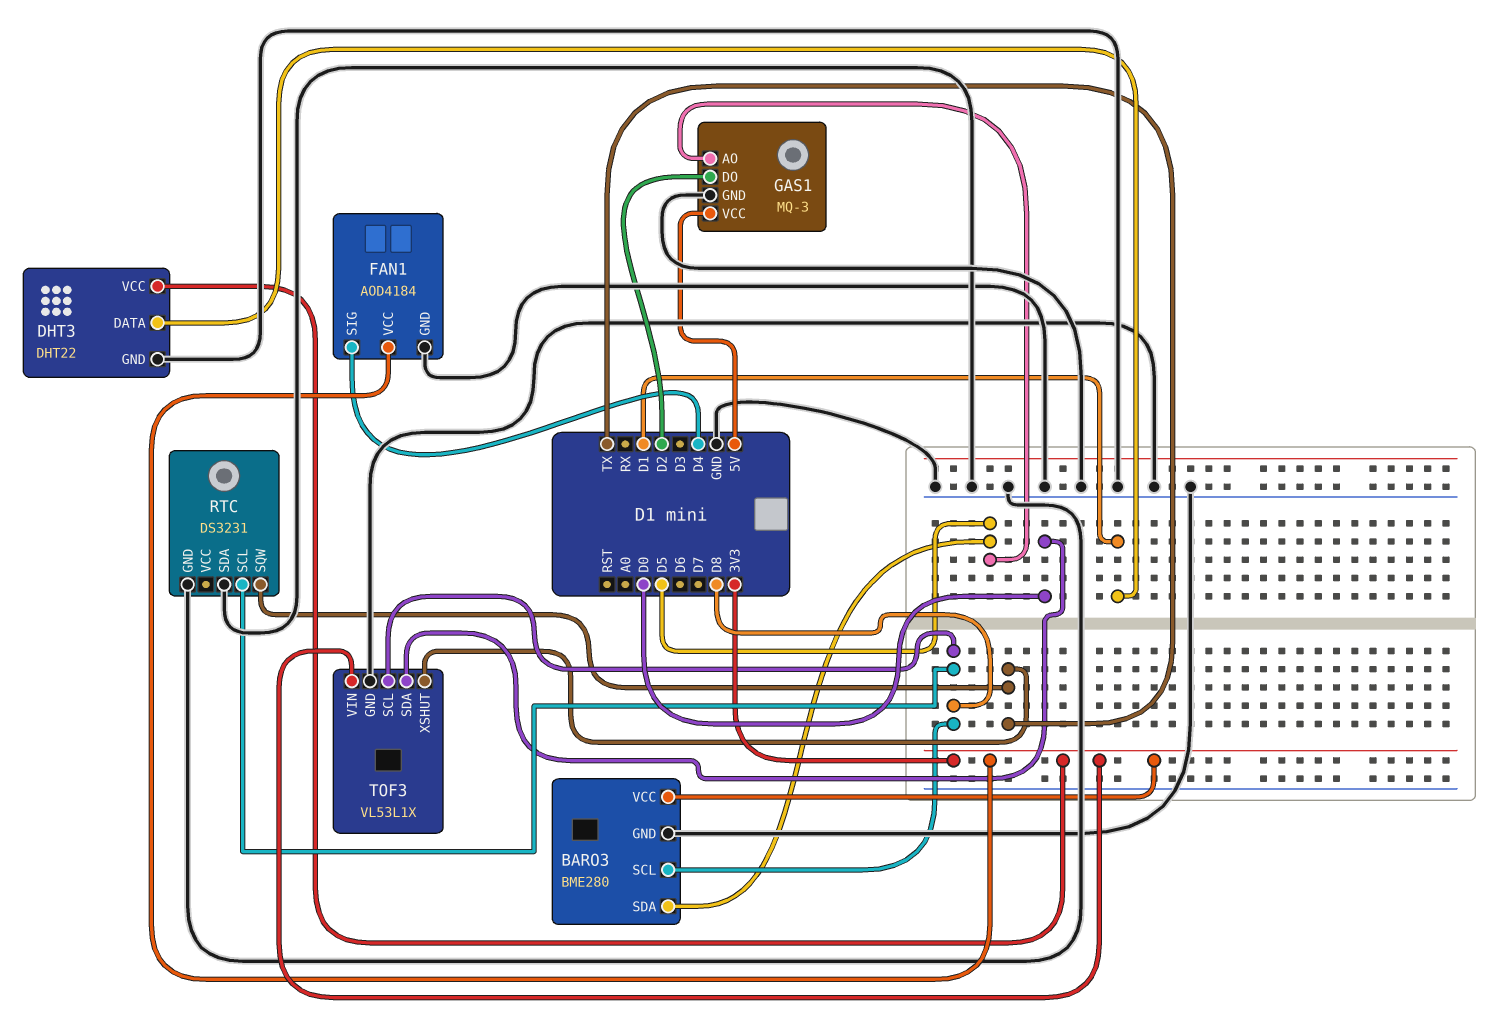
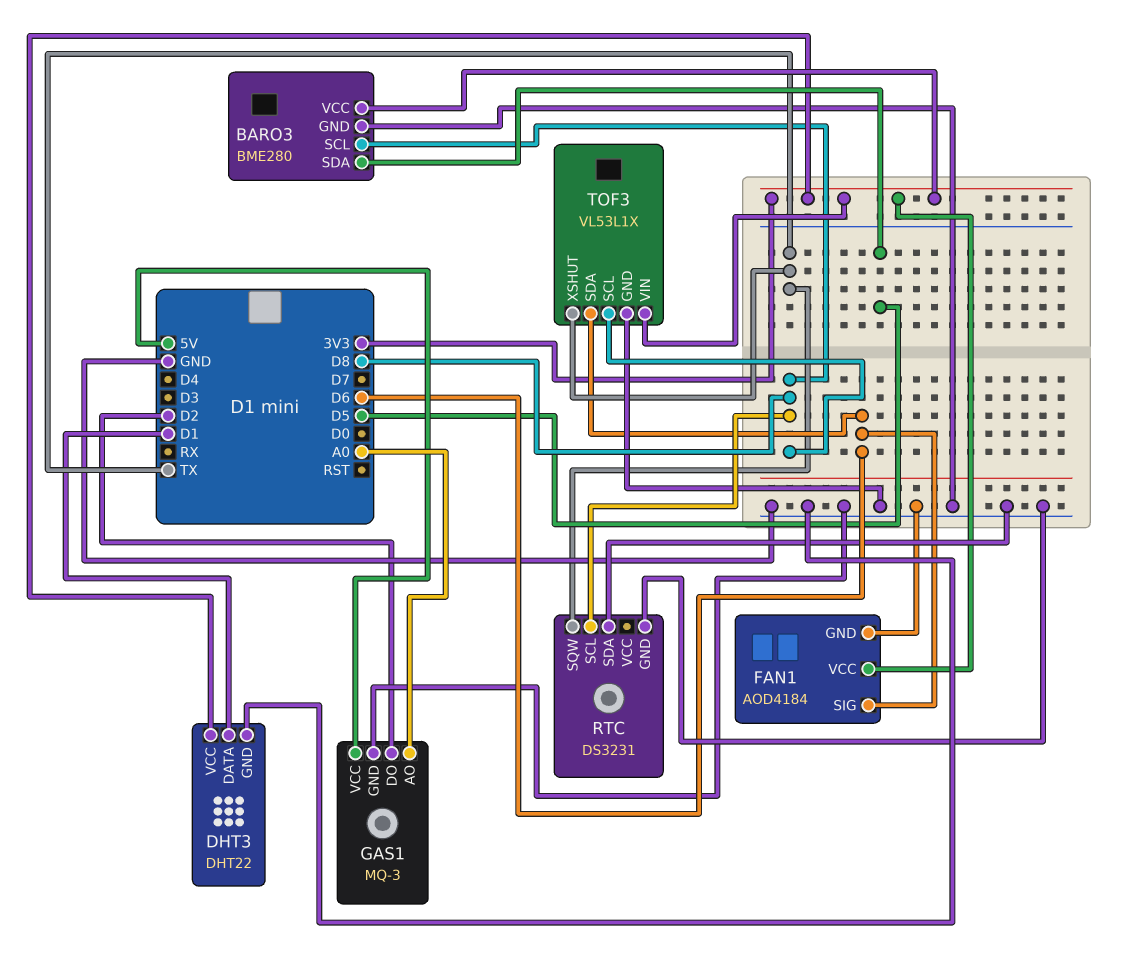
FAN1 pin SIG: D4 -> D6
GAS1 pin AO: D5 -> A0
TOF3 pin SDA: D0 -> D6

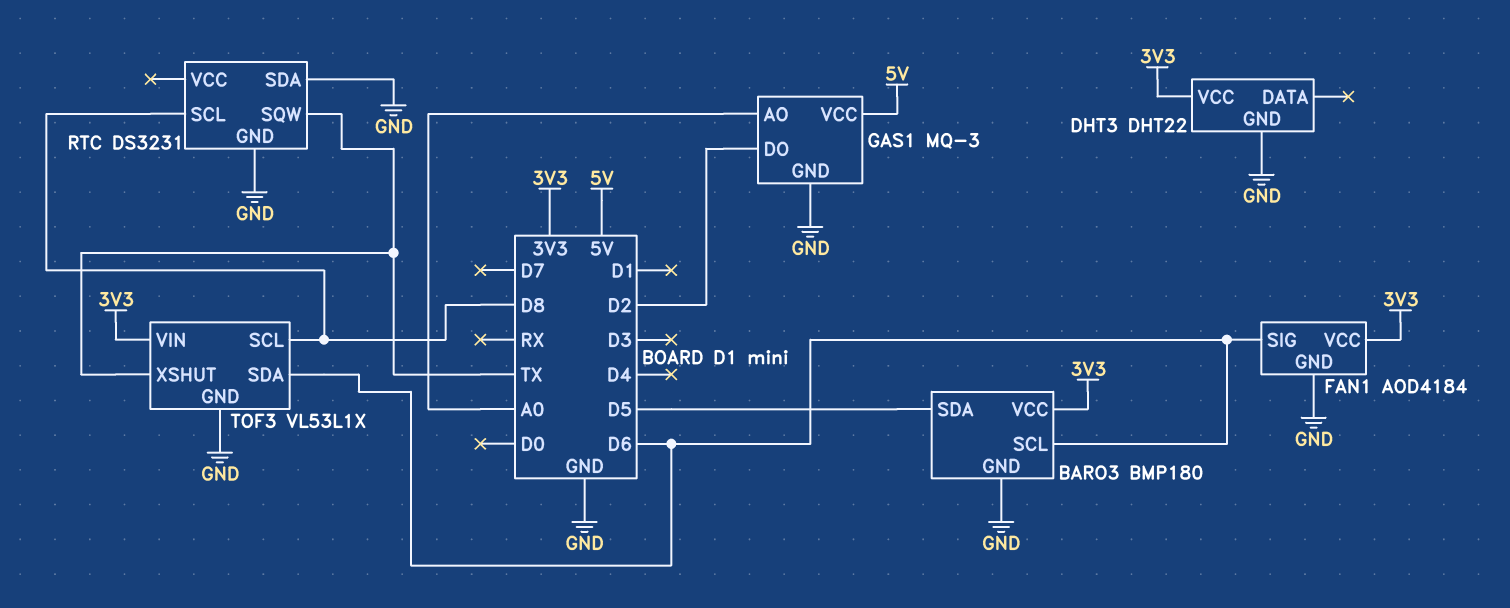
BARO3: BME280 -> BMP180
BARO3 pin SCL: D8 -> D6
DHT3 pin DATA: D1 -> none

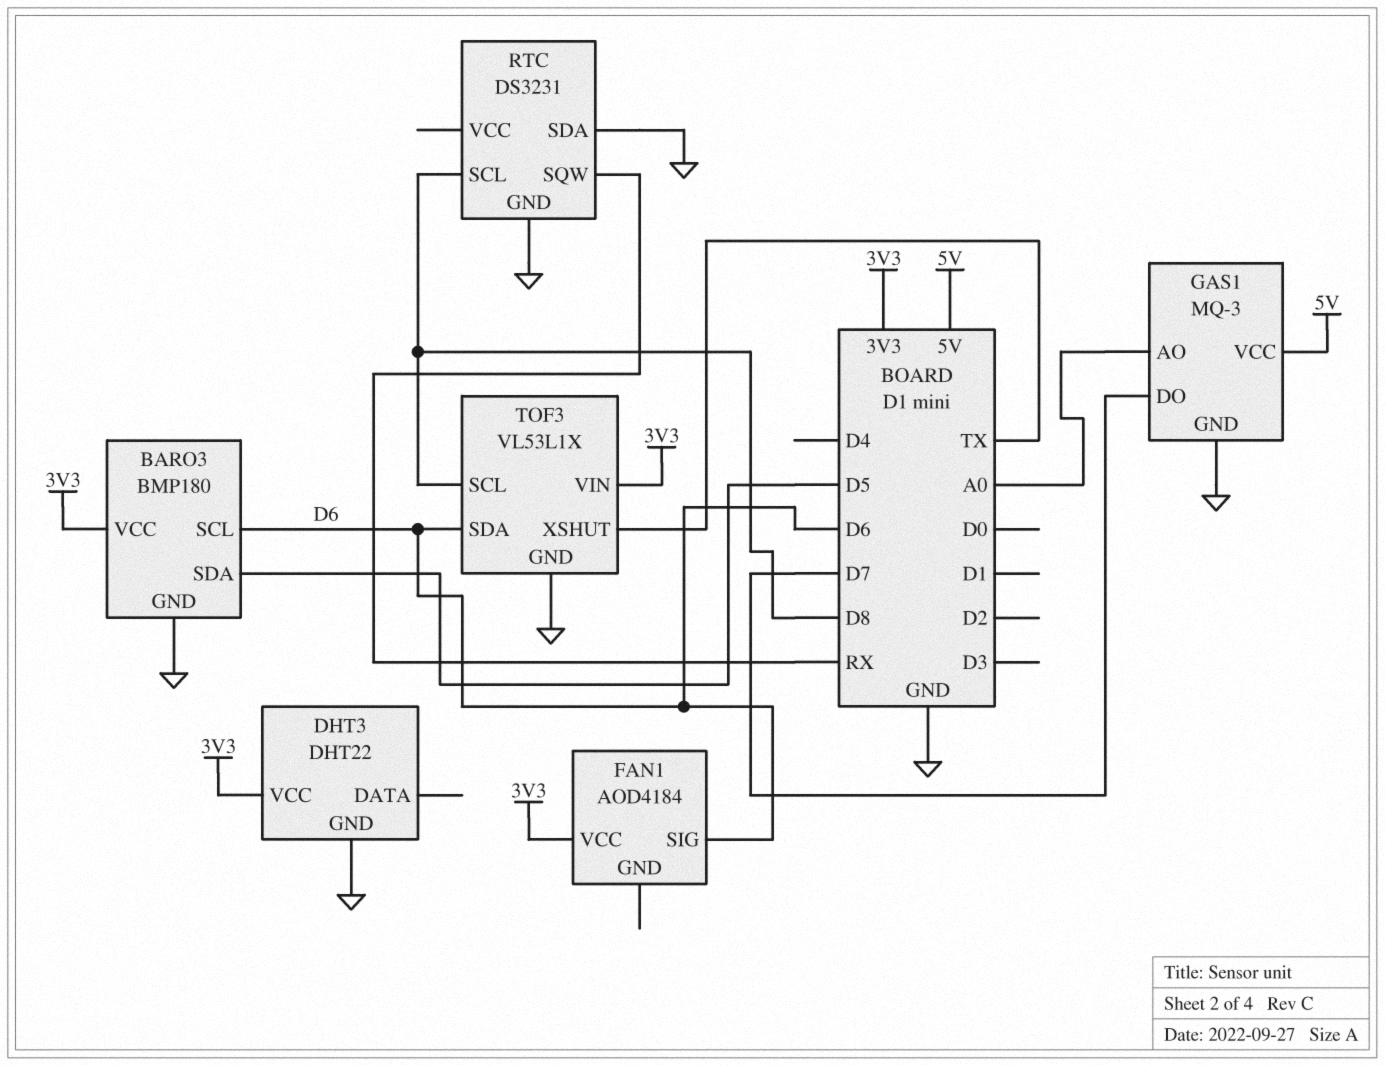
FAN1 pin GND: GND -> none
GAS1 pin DO: D2 -> D7
RTC pin SQW: TX -> RX

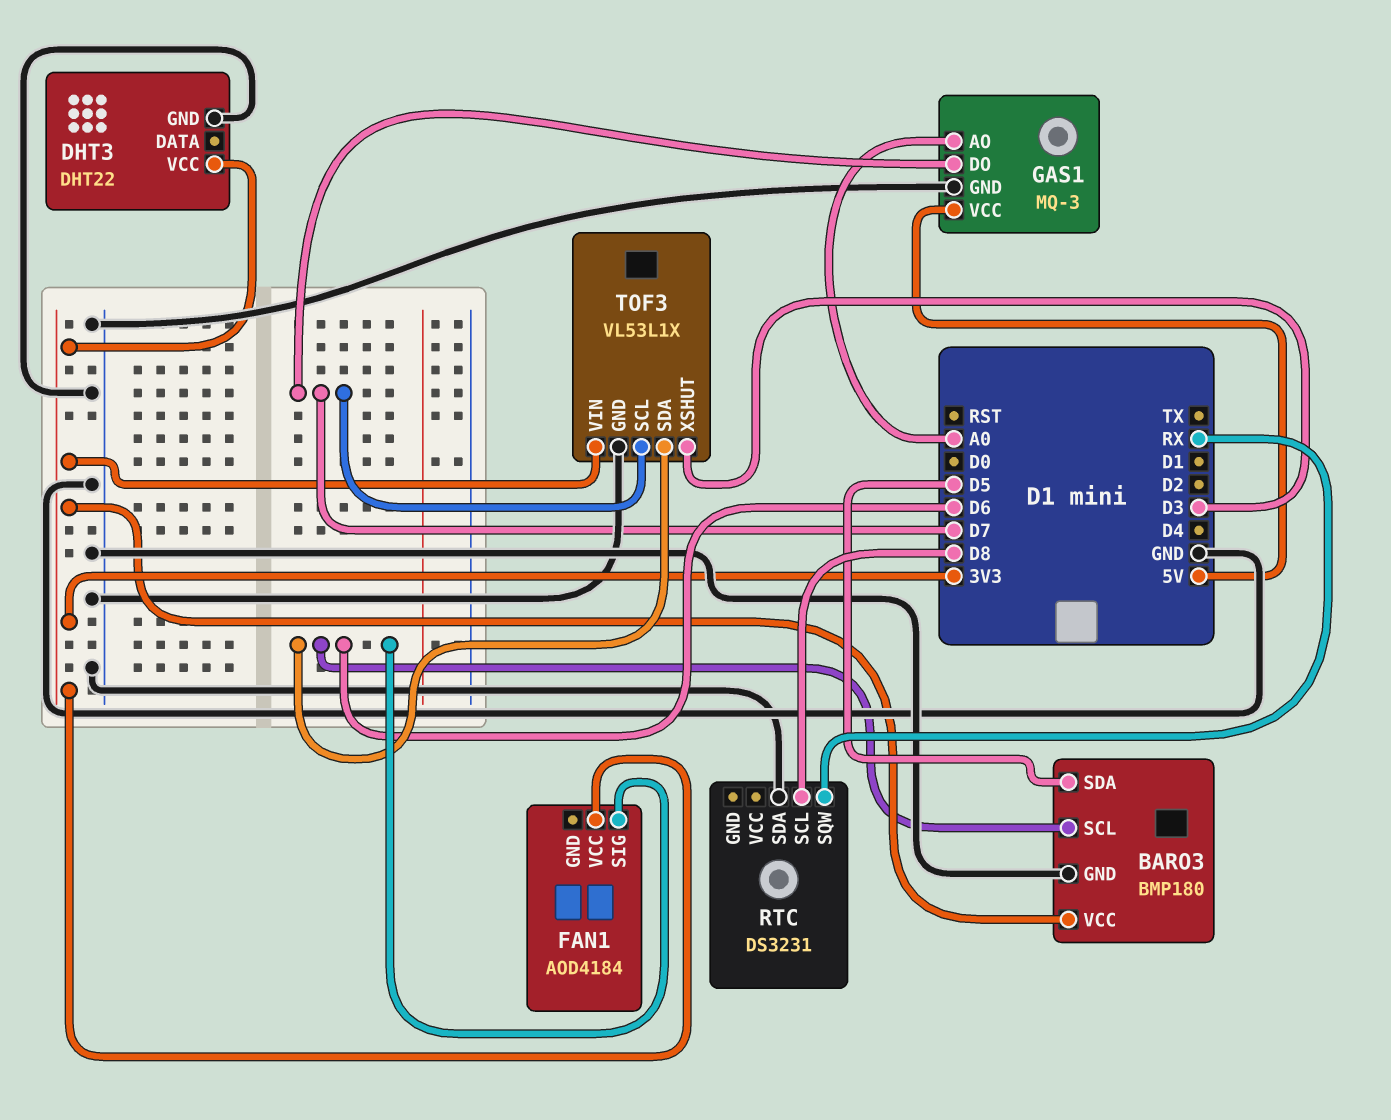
RTC pin GND: GND -> none
TOF3 pin SCL: D8 -> D7
TOF3 pin XSHUT: TX -> D3

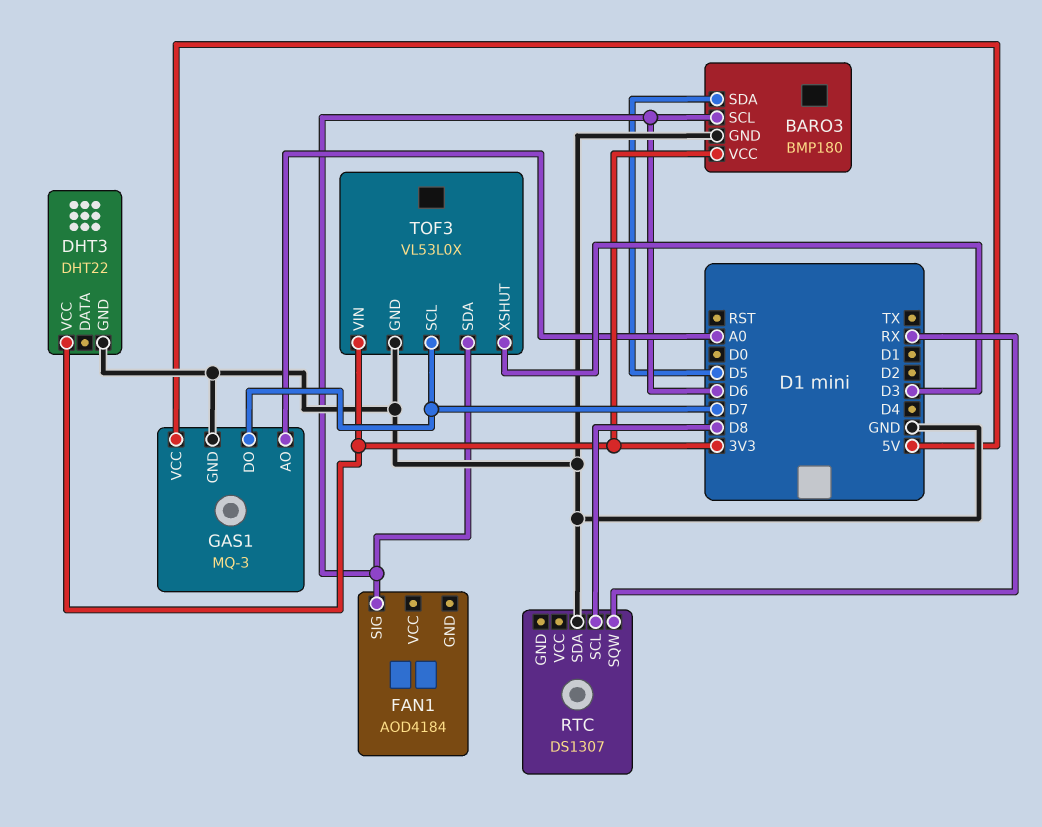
FAN1 pin VCC: 3V3 -> none
RTC: DS3231 -> DS1307
TOF3: VL53L1X -> VL53L0X

